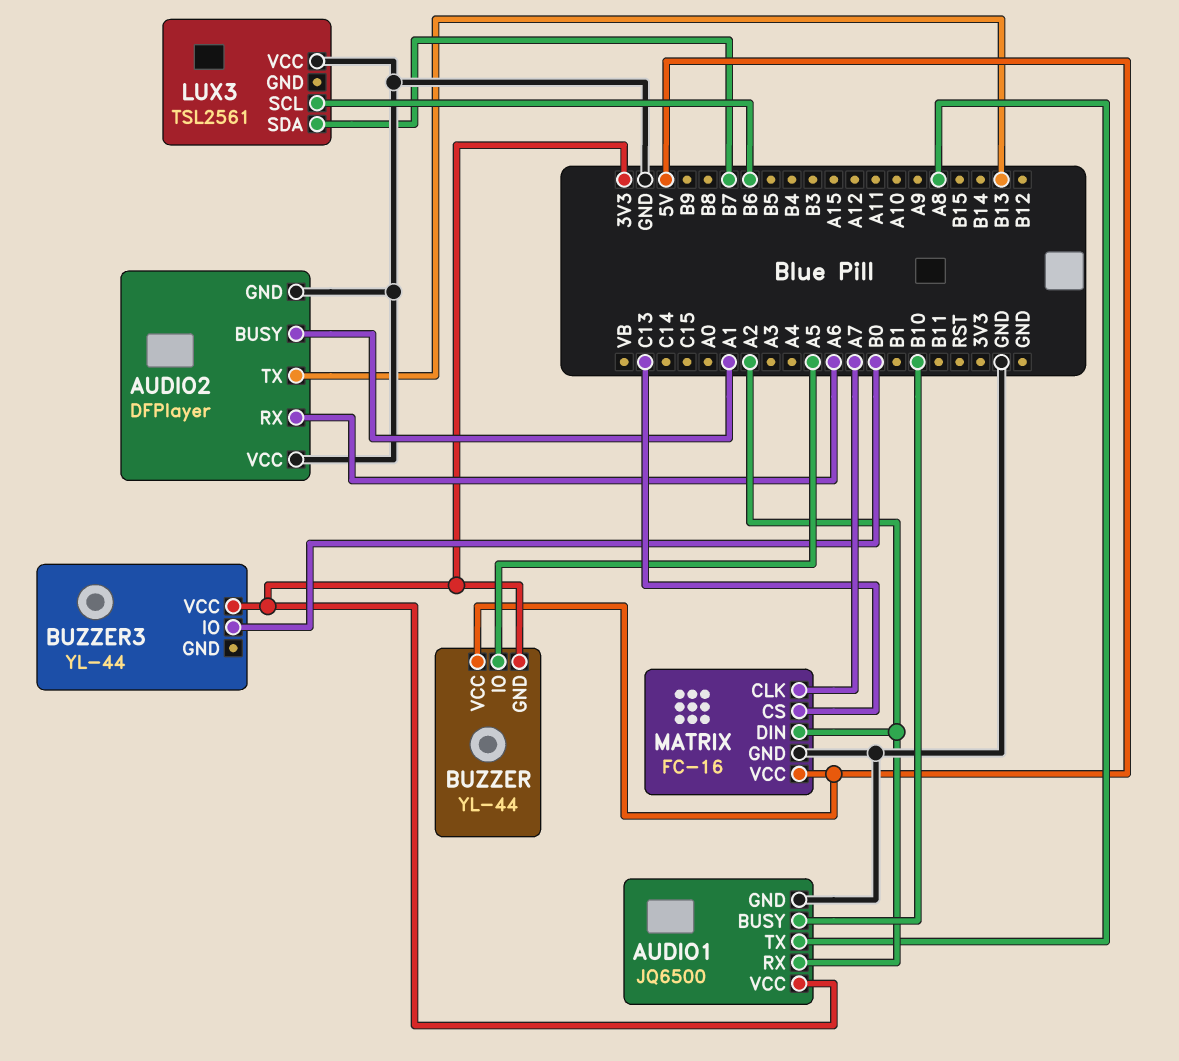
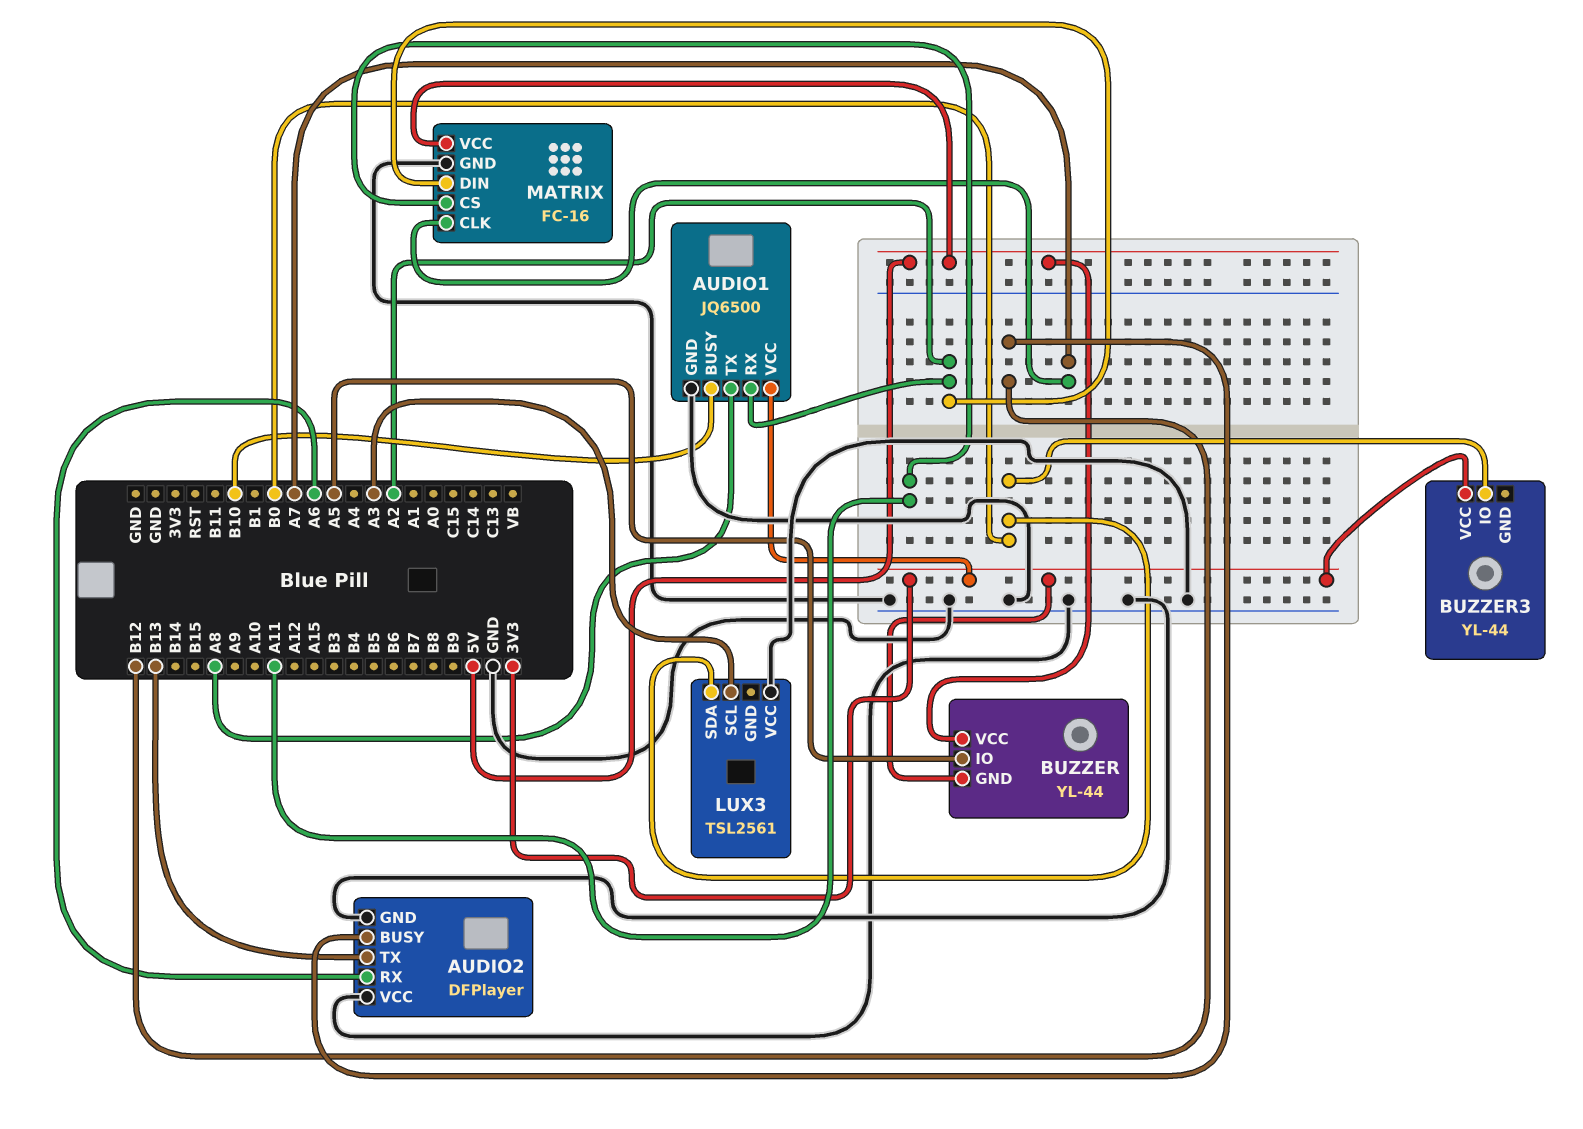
AUDIO2 pin BUSY: A1 -> B12
LUX3 pin SCL: B6 -> A3
LUX3 pin SDA: B7 -> B0
MATRIX pin CS: C13 -> A11

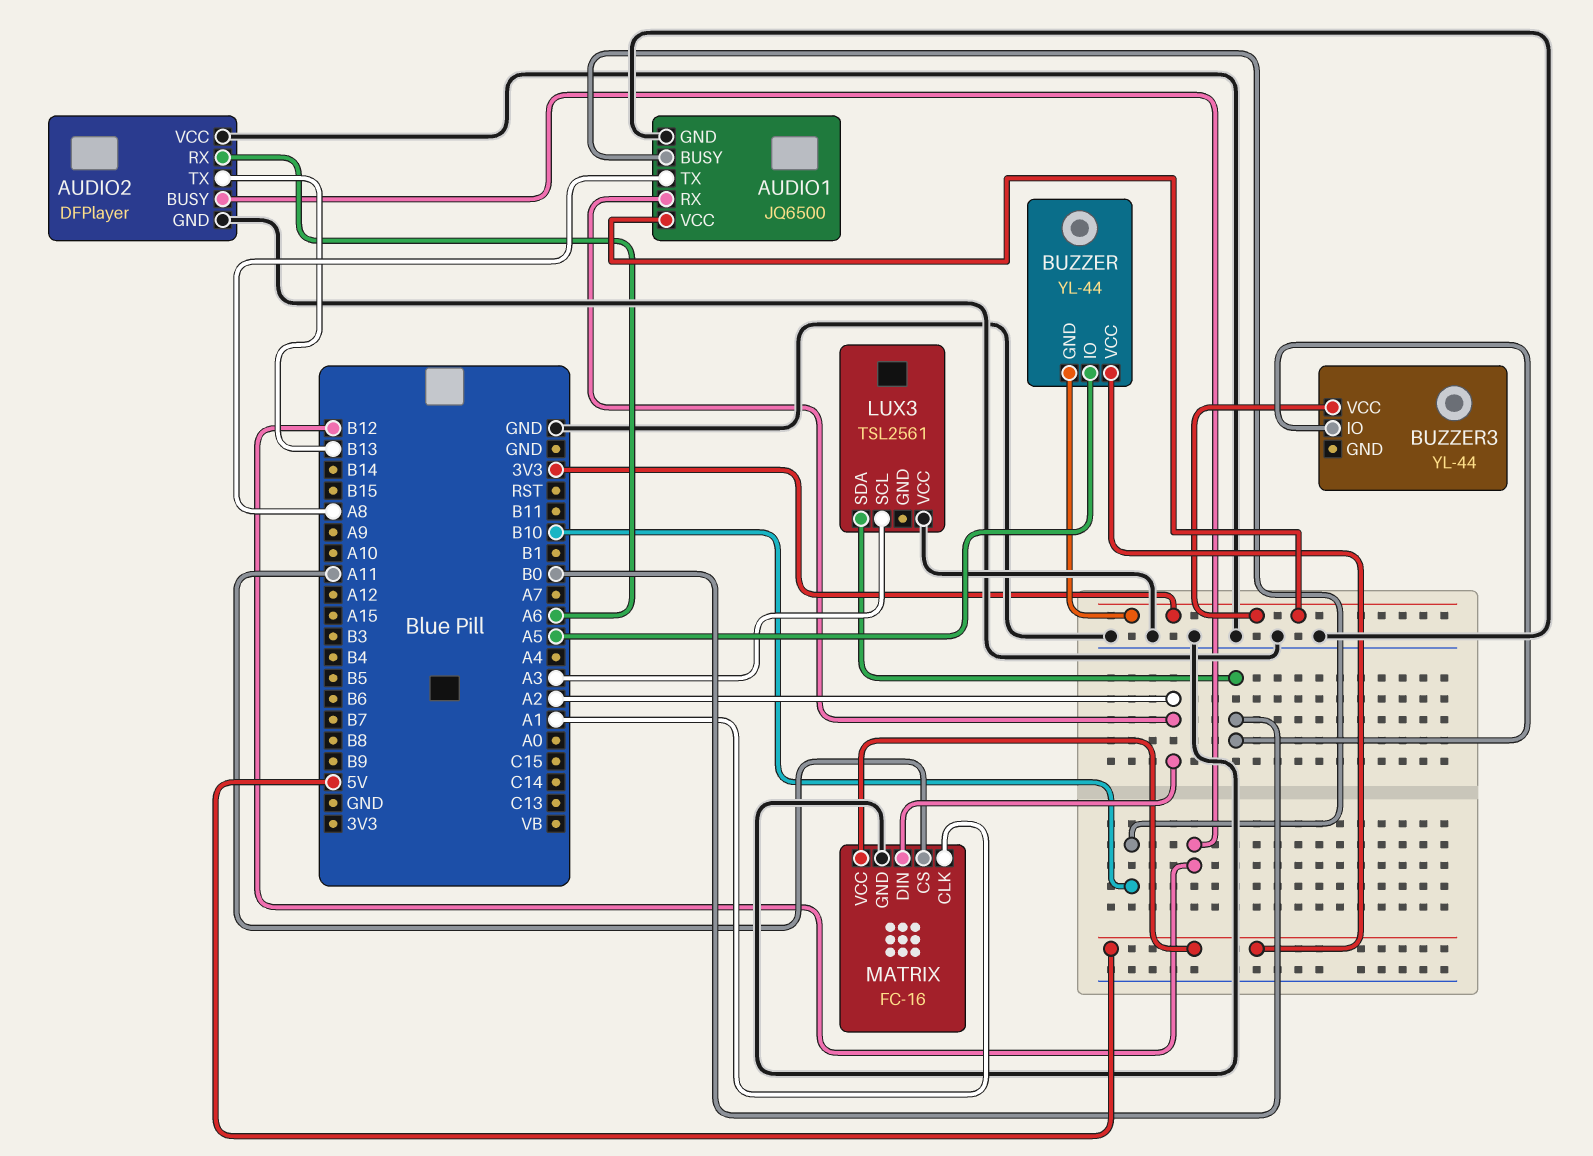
MATRIX pin CLK: A7 -> A1

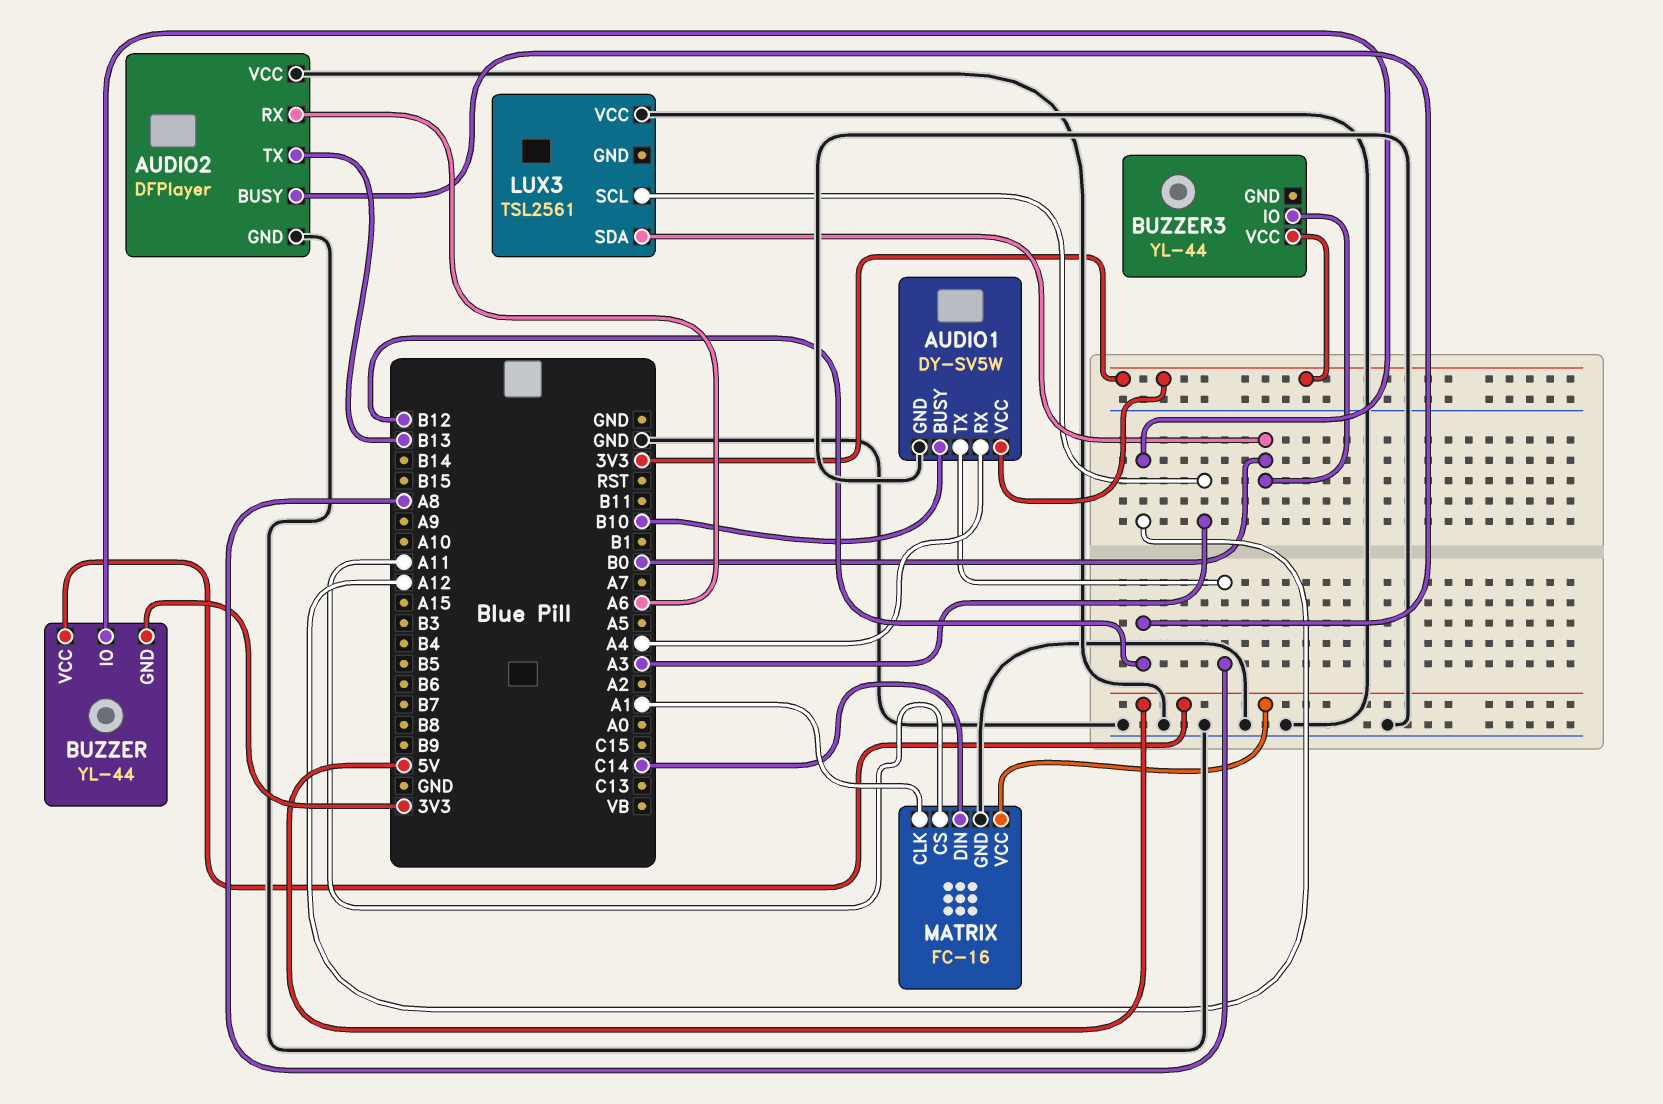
AUDIO1: JQ6500 -> DY-SV5W
AUDIO1 pin RX: A2 -> A4
BUZZER pin IO: A5 -> A12
MATRIX pin DIN: A2 -> C14

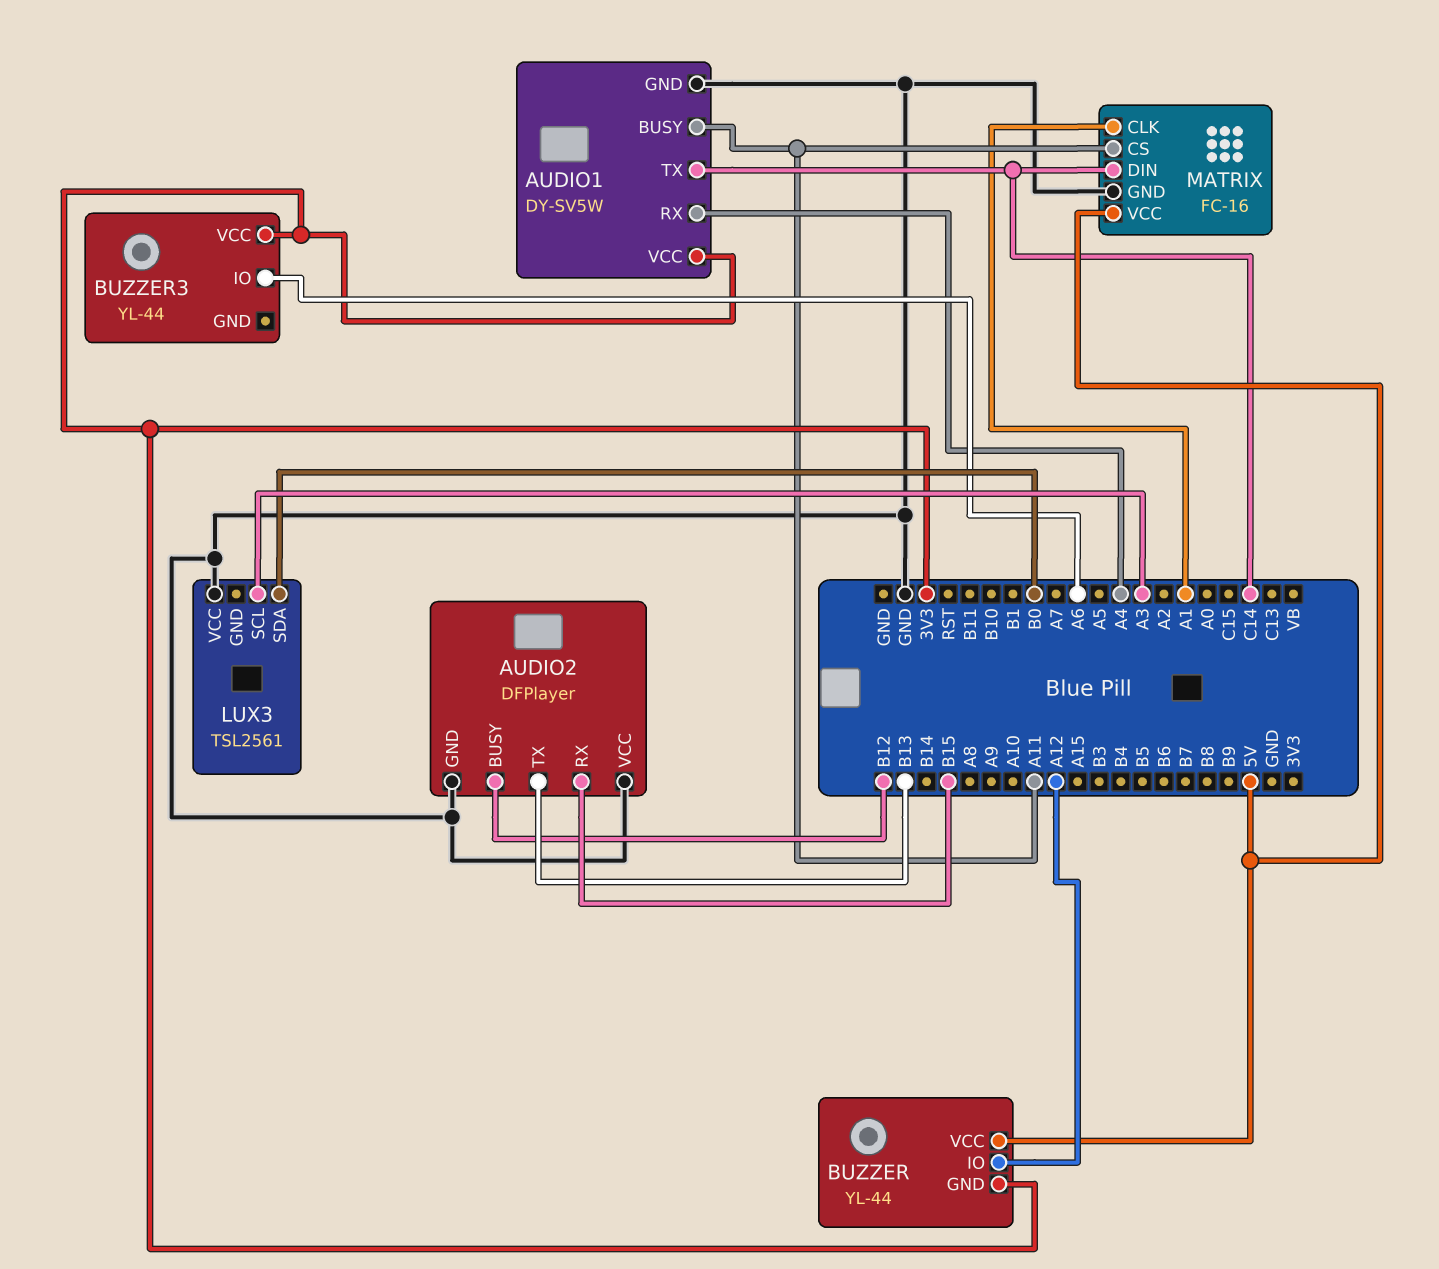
AUDIO1 pin BUSY: B10 -> A11
AUDIO1 pin TX: A8 -> C14
AUDIO2 pin RX: A6 -> B15
BUZZER3 pin IO: B0 -> A6

